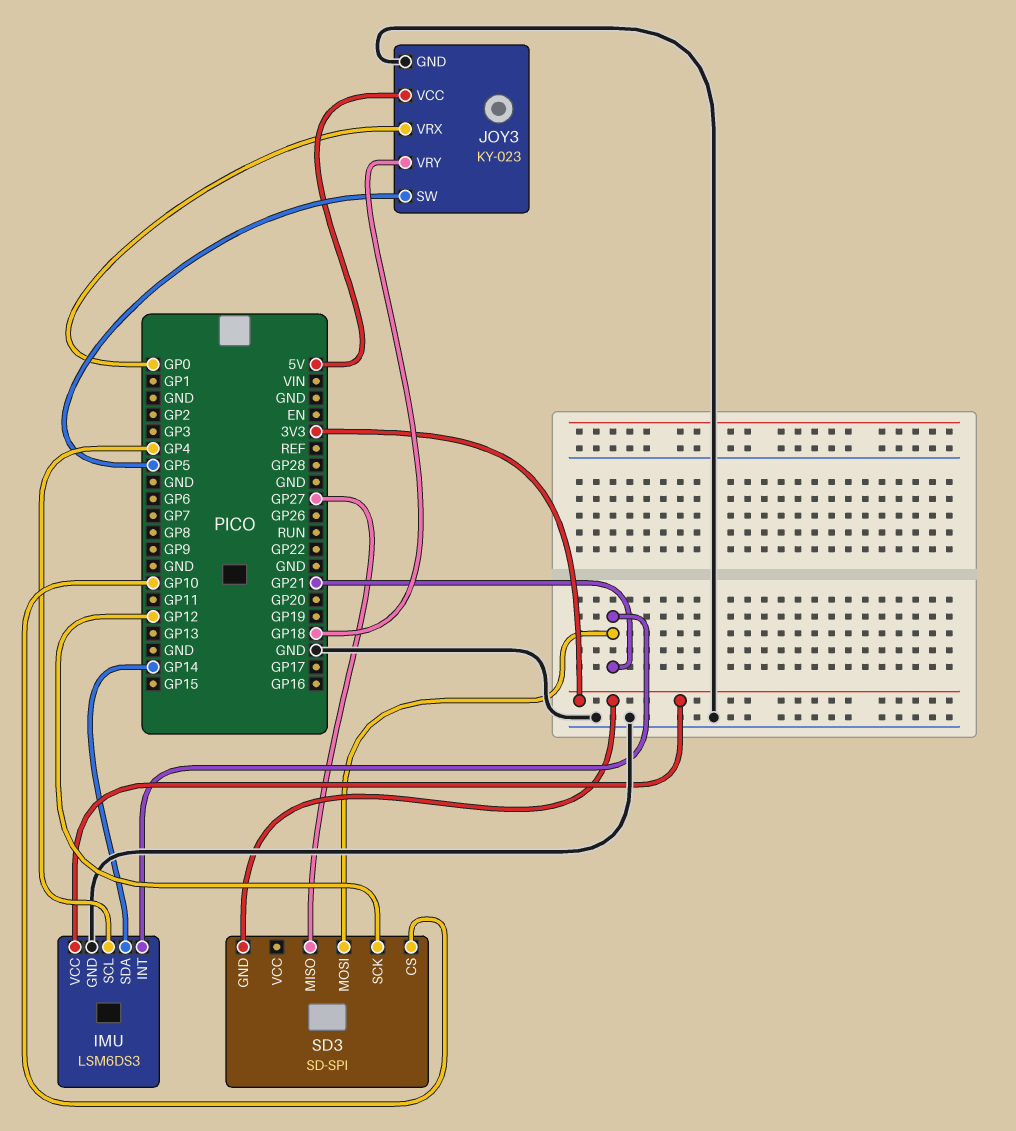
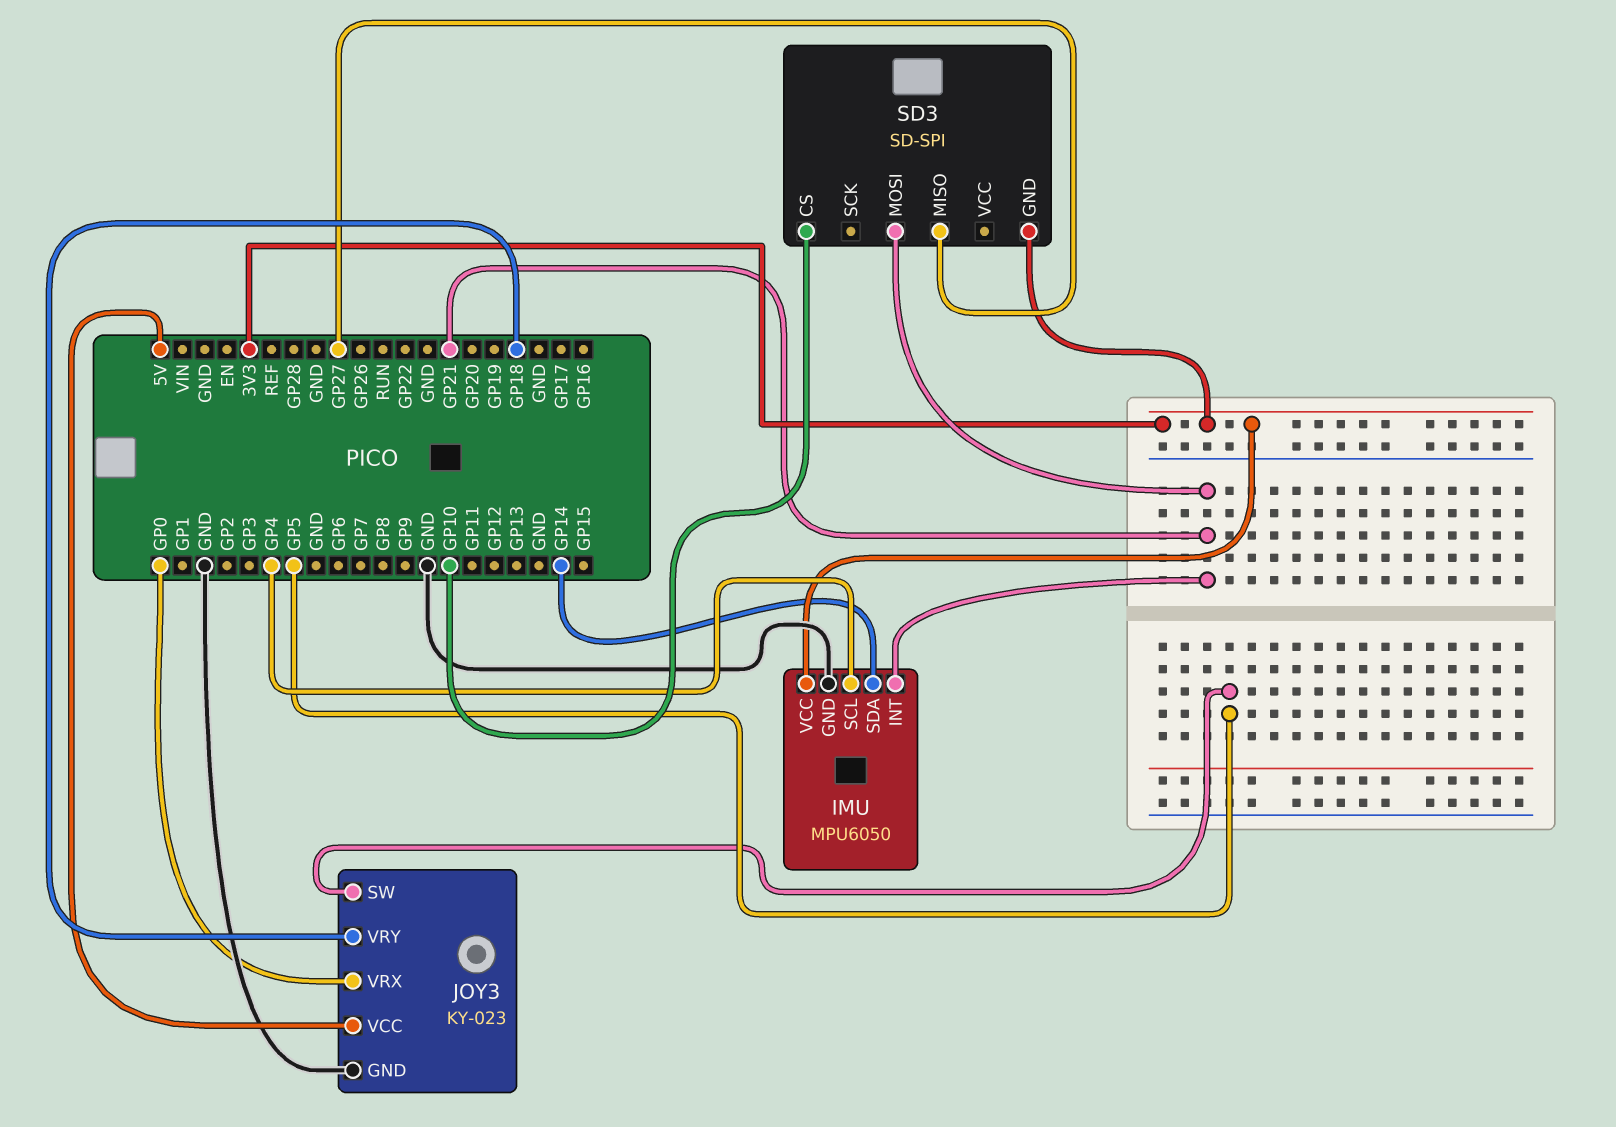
IMU: LSM6DS3 -> MPU6050
SD3 pin SCK: GP12 -> none

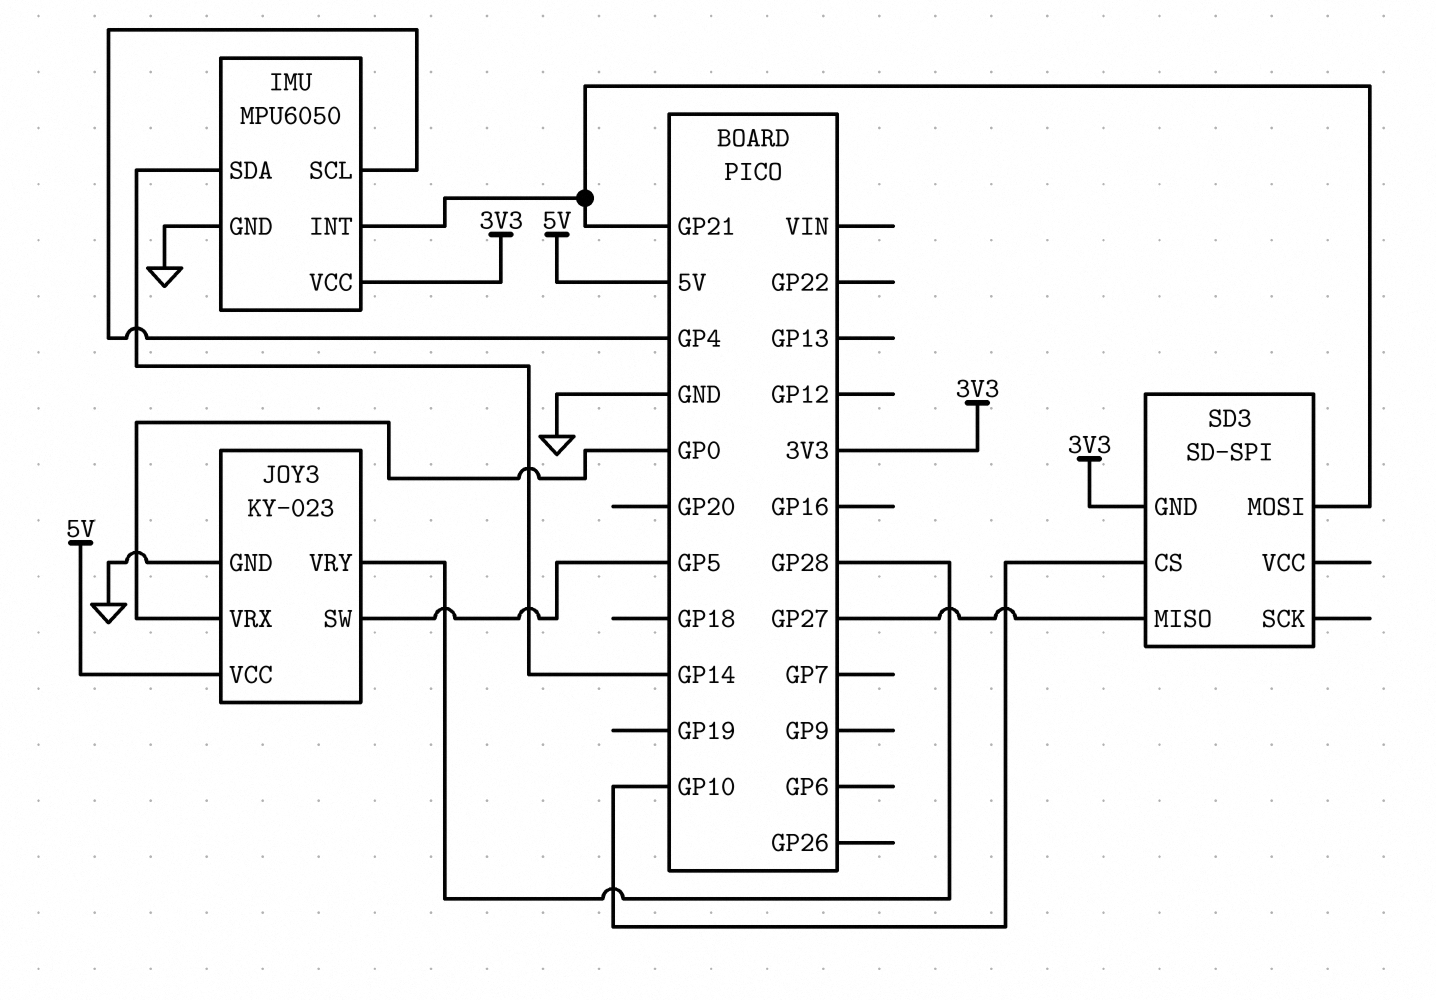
JOY3 pin VRY: GP18 -> GP28

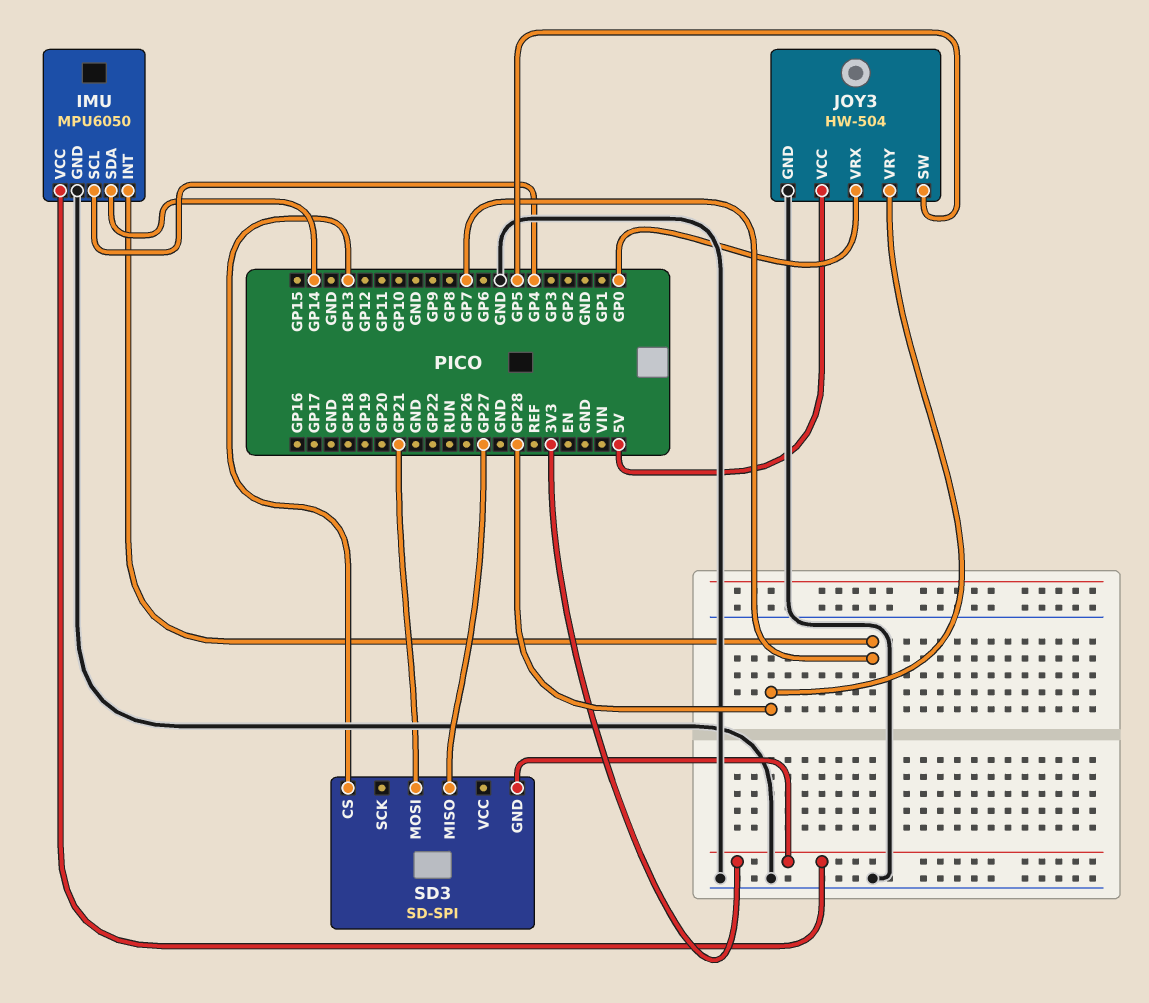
IMU pin INT: GP21 -> GP7
JOY3: KY-023 -> HW-504
SD3 pin CS: GP10 -> GP13

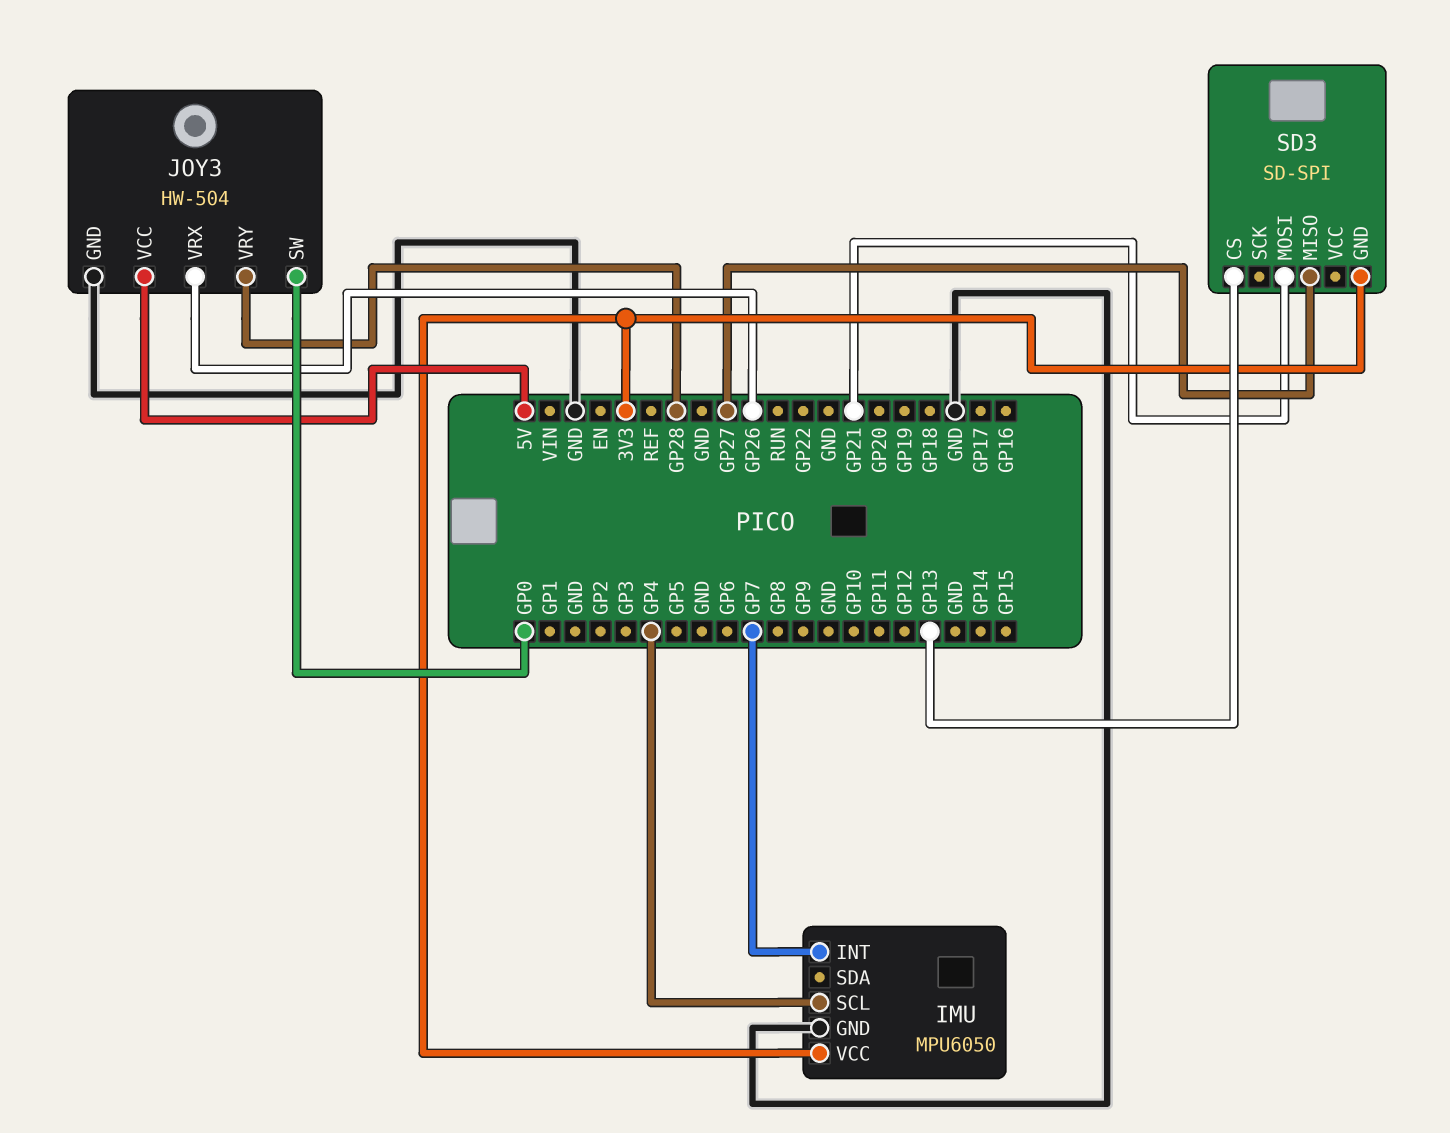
IMU pin SDA: GP14 -> none
JOY3 pin SW: GP5 -> GP0
JOY3 pin VRX: GP0 -> GP26

